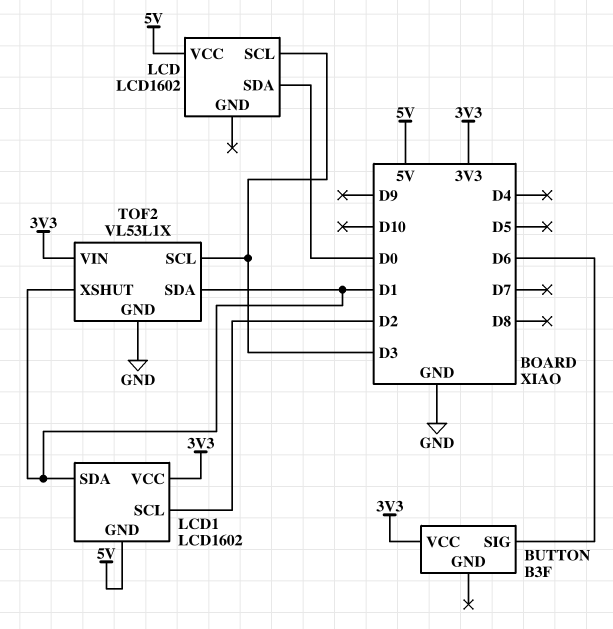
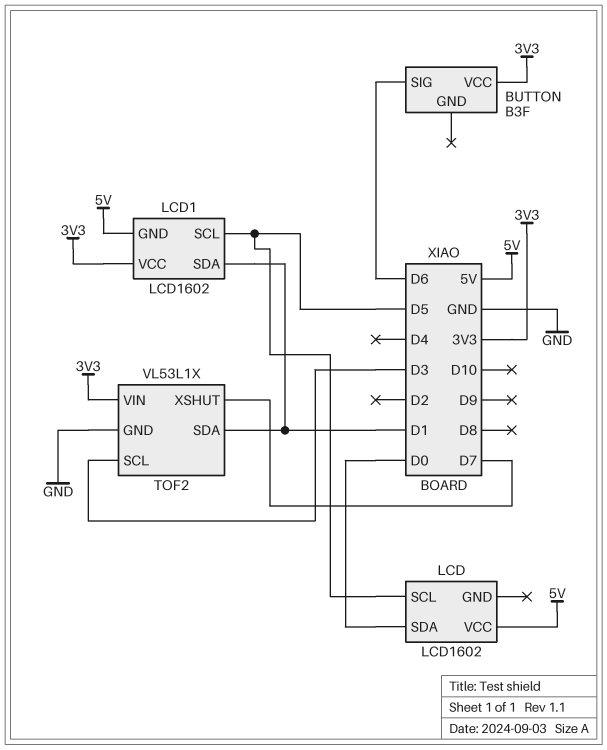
LCD pin SCL: D3 -> D5
LCD1 pin SCL: D2 -> D5
TOF2 pin XSHUT: D1 -> D7

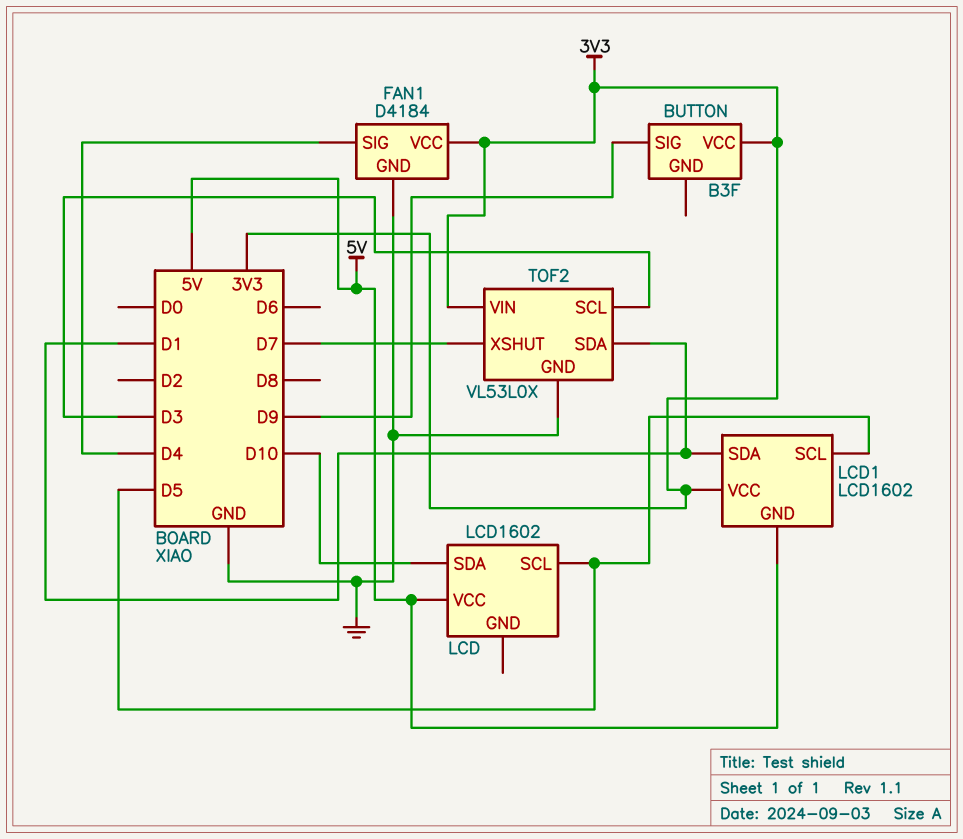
BUTTON pin SIG: D6 -> D9
FAN1: none -> D4184
FAN1 pin GND: none -> GND
FAN1 pin SIG: none -> D4
FAN1 pin VCC: none -> 3V3
LCD pin SDA: D0 -> D10
TOF2: VL53L1X -> VL53L0X

